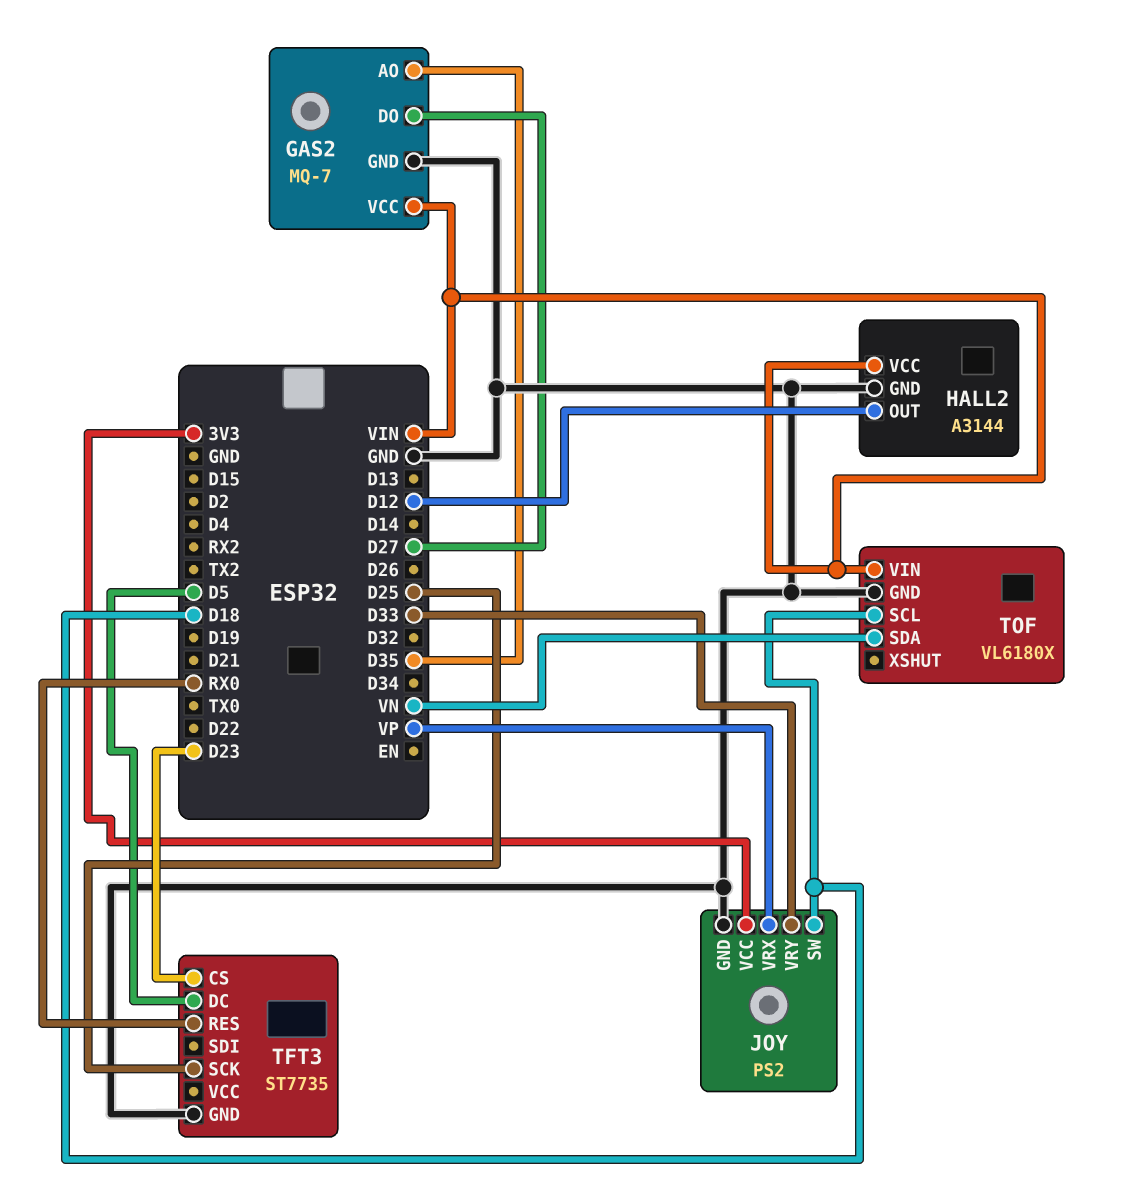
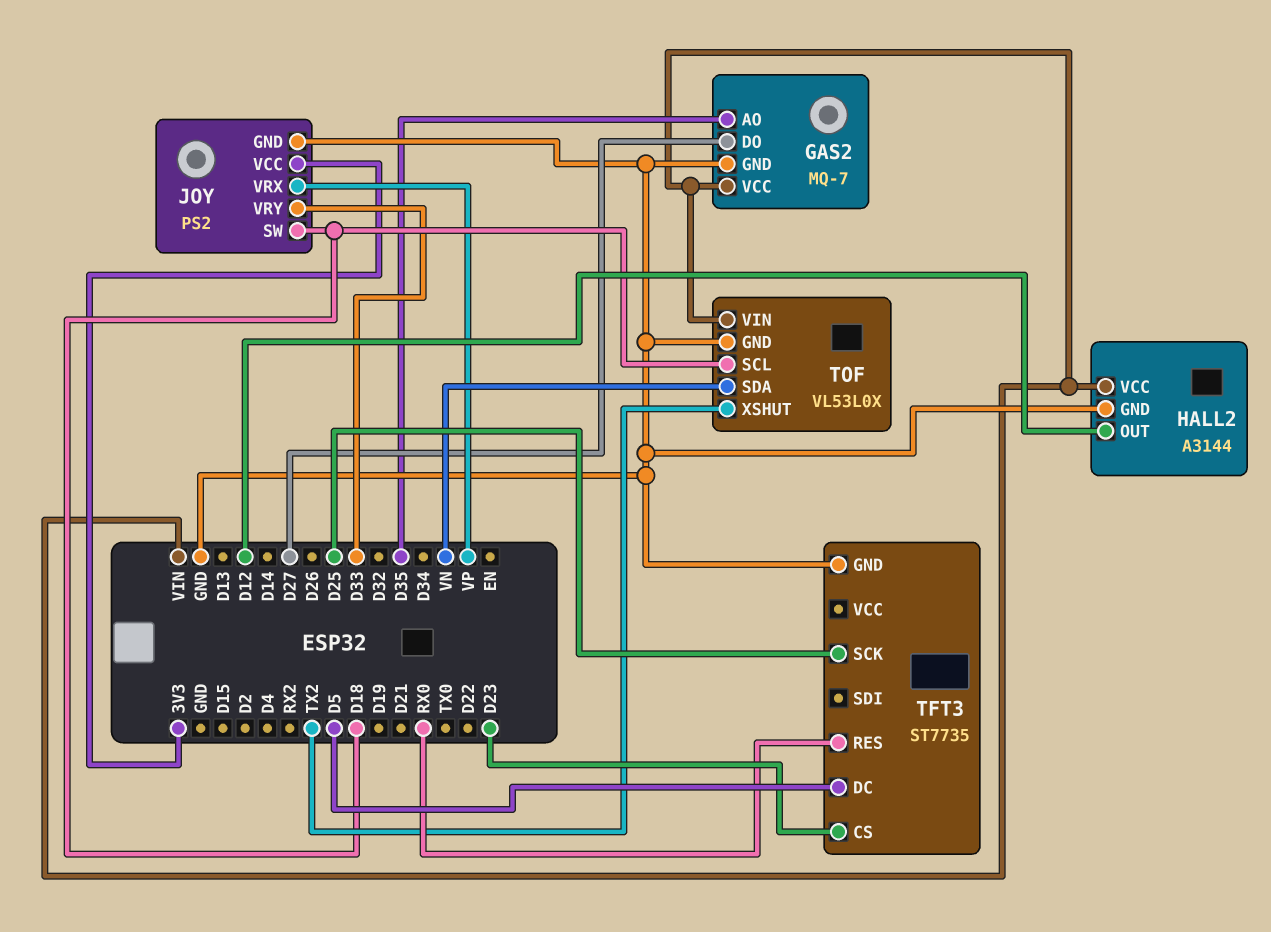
TOF: VL6180X -> VL53L0X
TOF pin XSHUT: none -> TX2

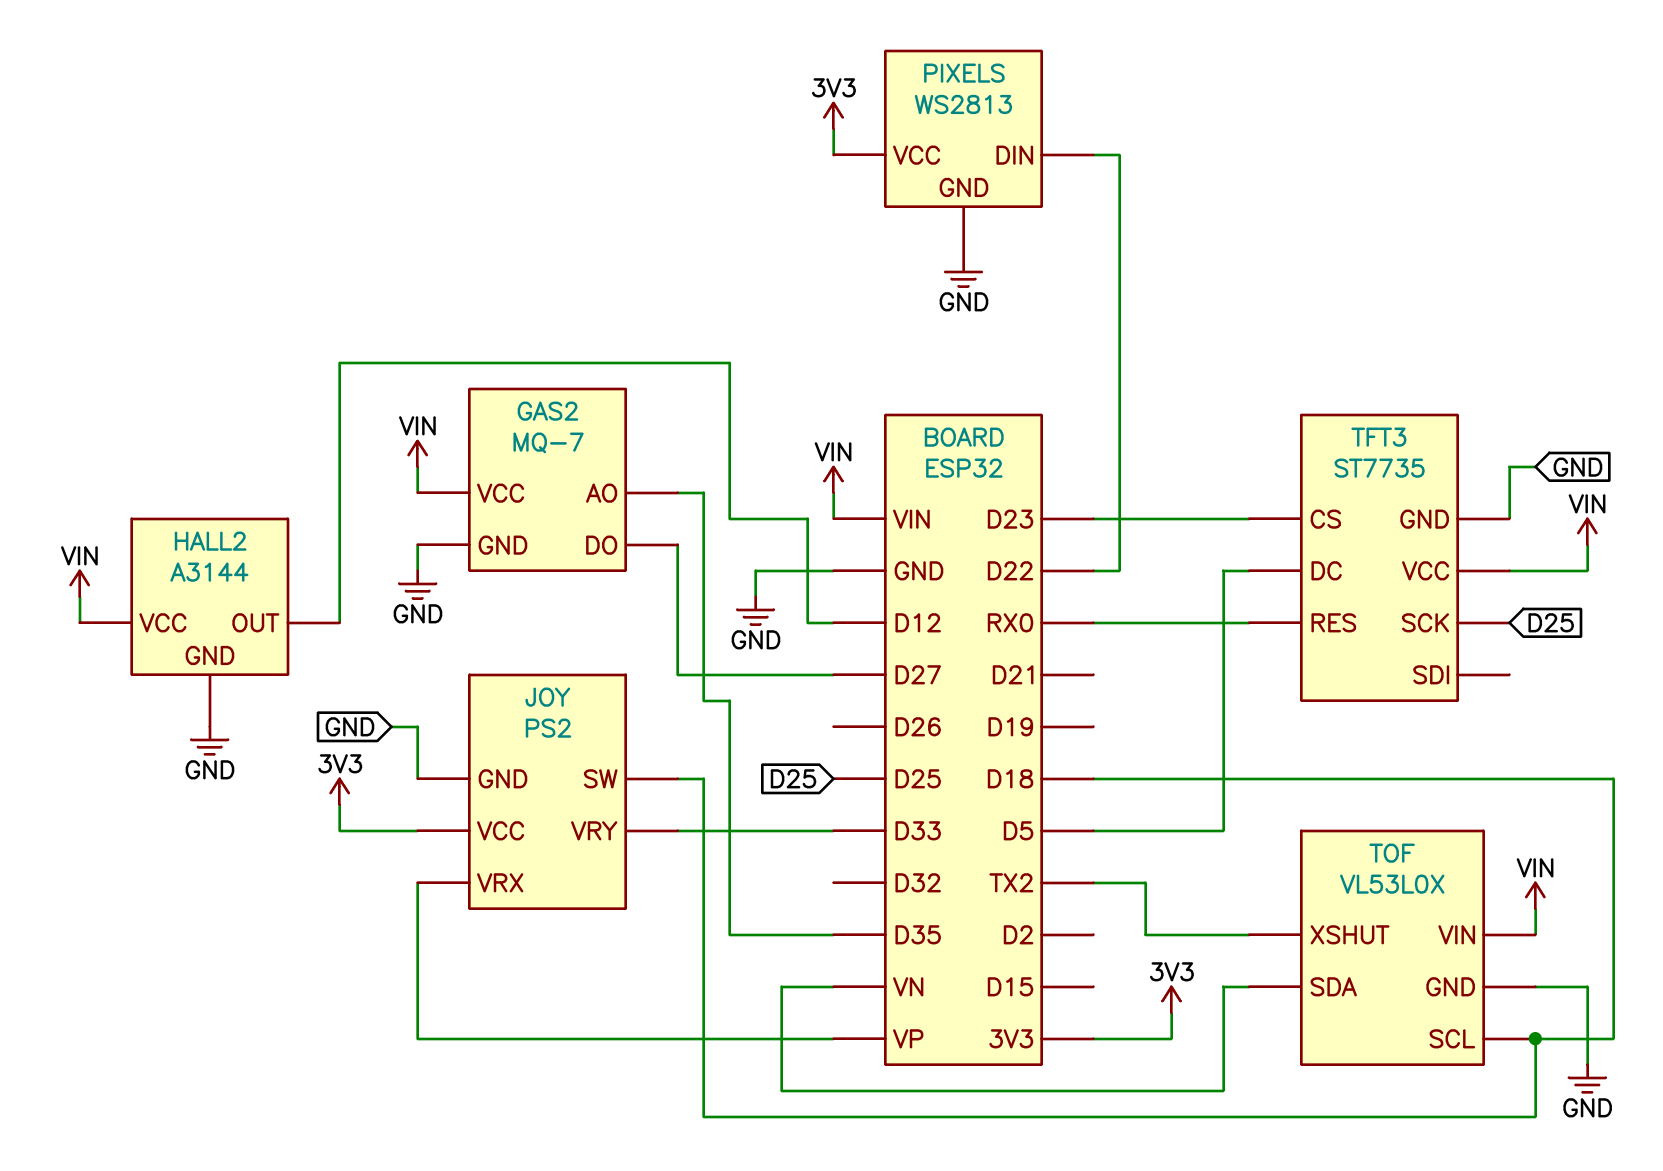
PIXELS: none -> WS2813
PIXELS pin DIN: none -> D22
PIXELS pin GND: none -> GND
PIXELS pin VCC: none -> 3V3
TFT3 pin VCC: none -> VIN

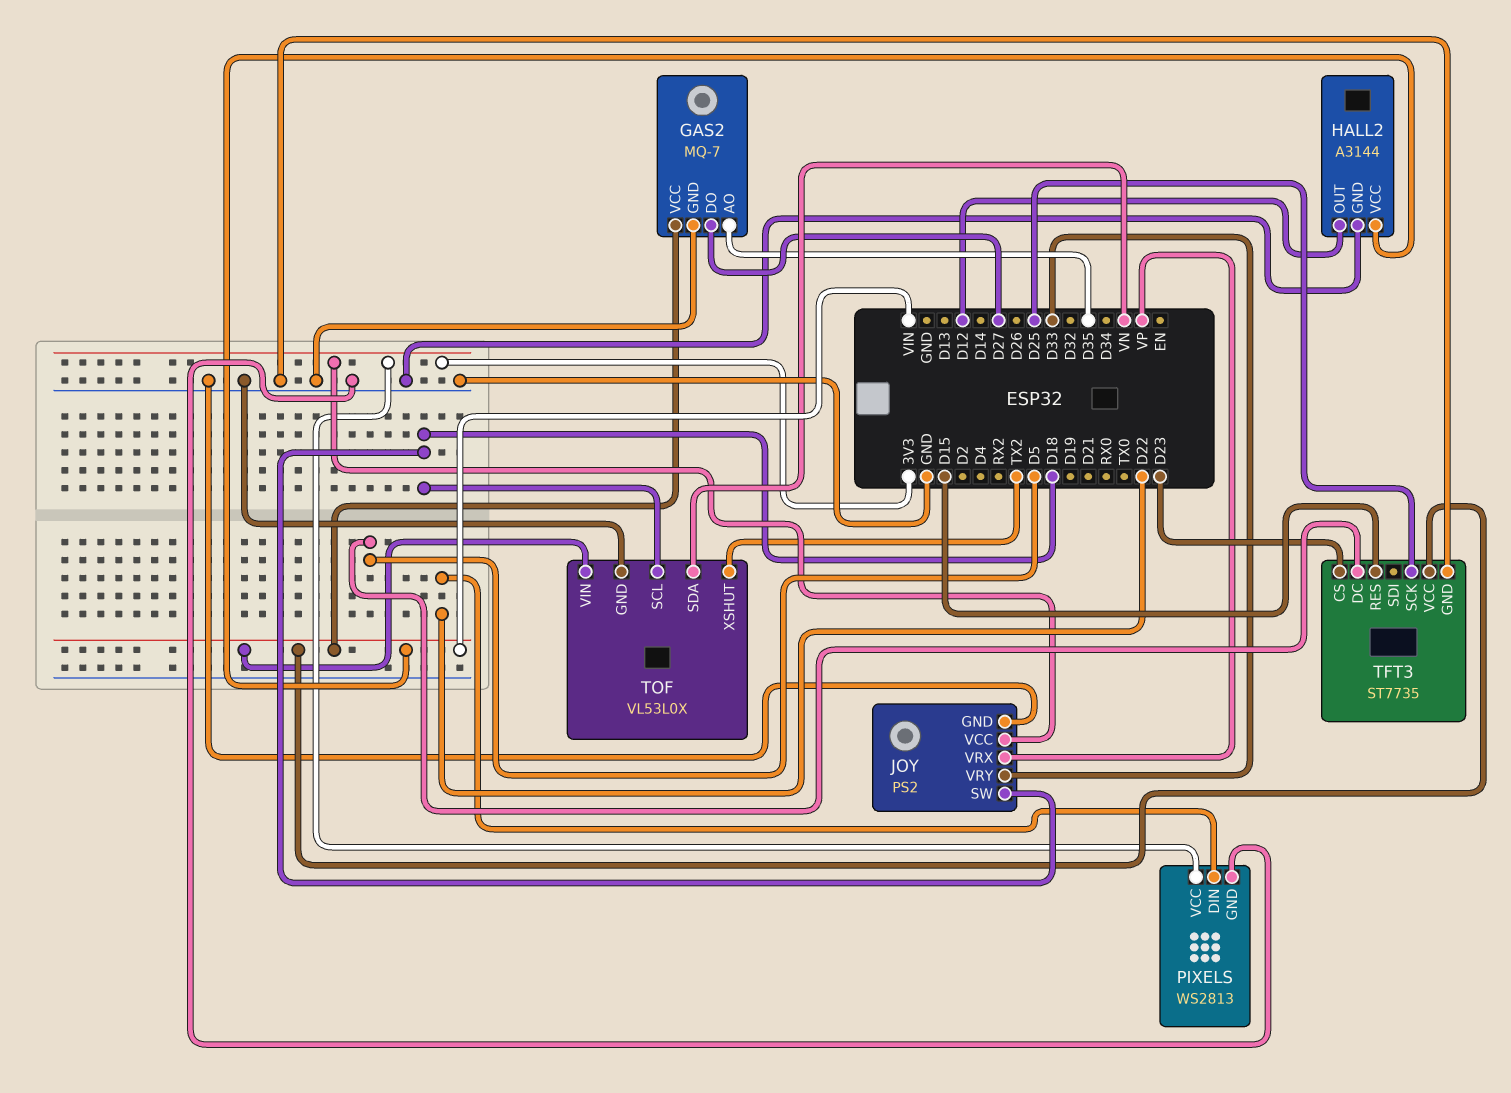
TFT3 pin RES: RX0 -> D15

